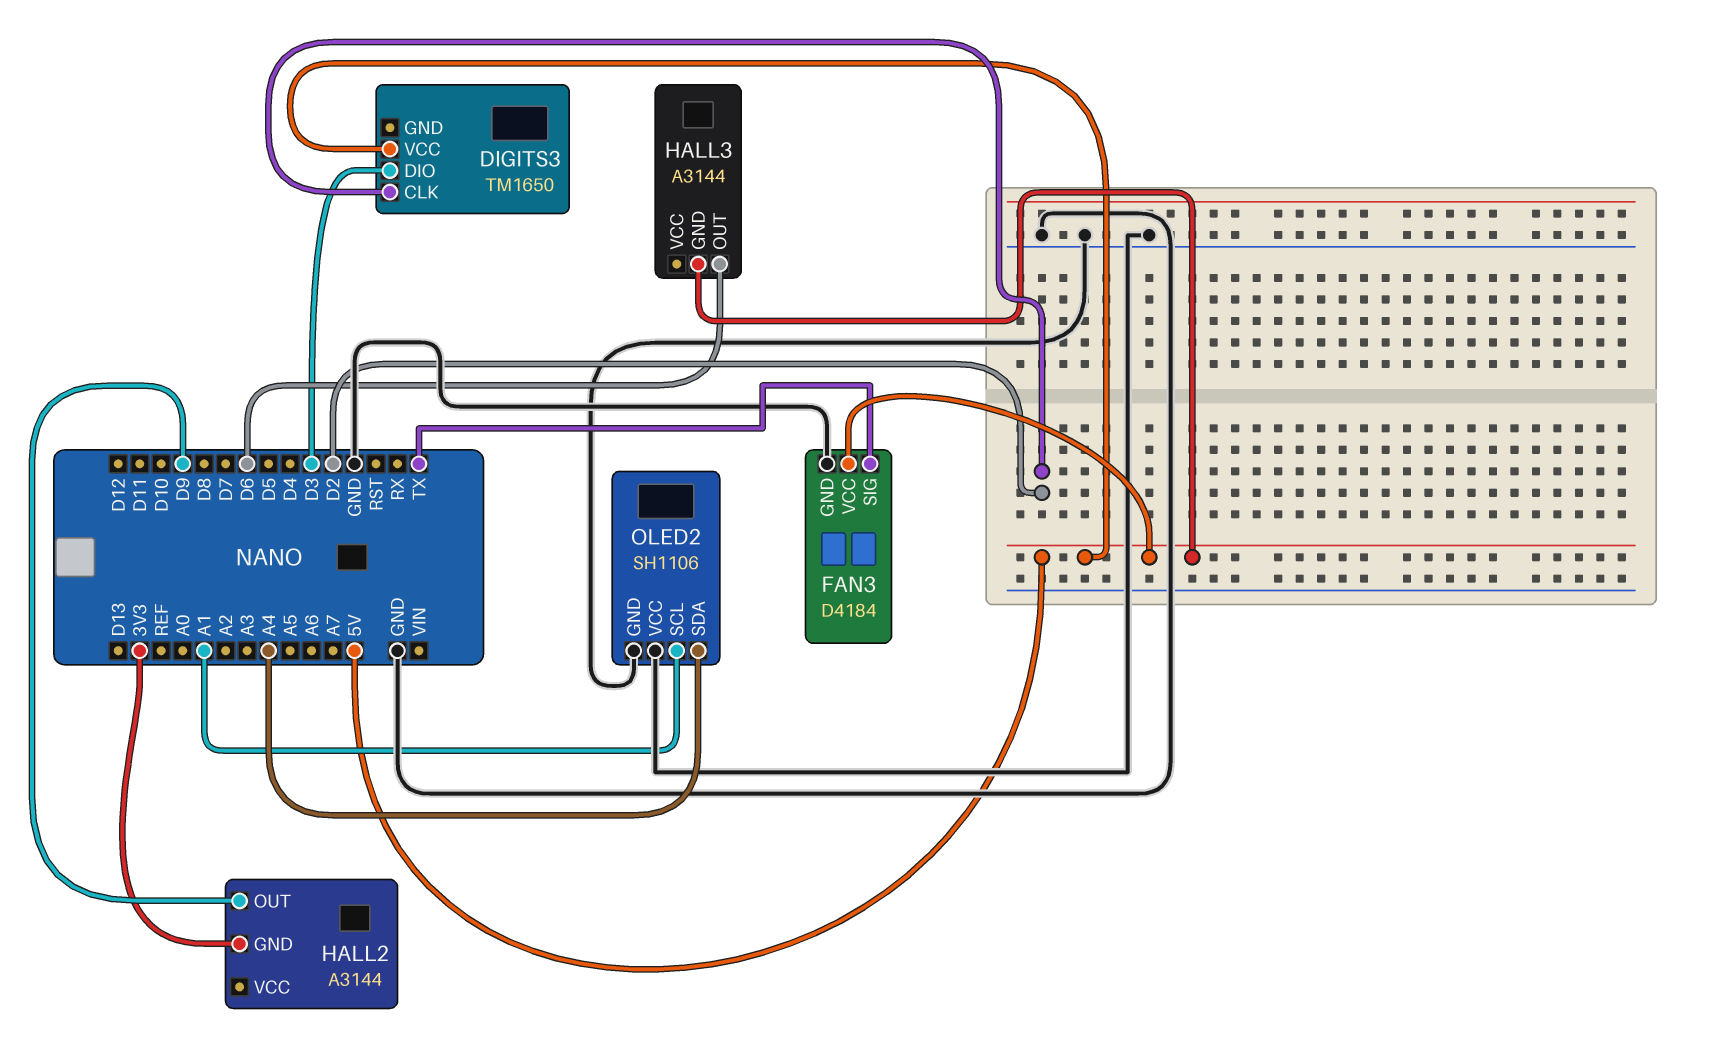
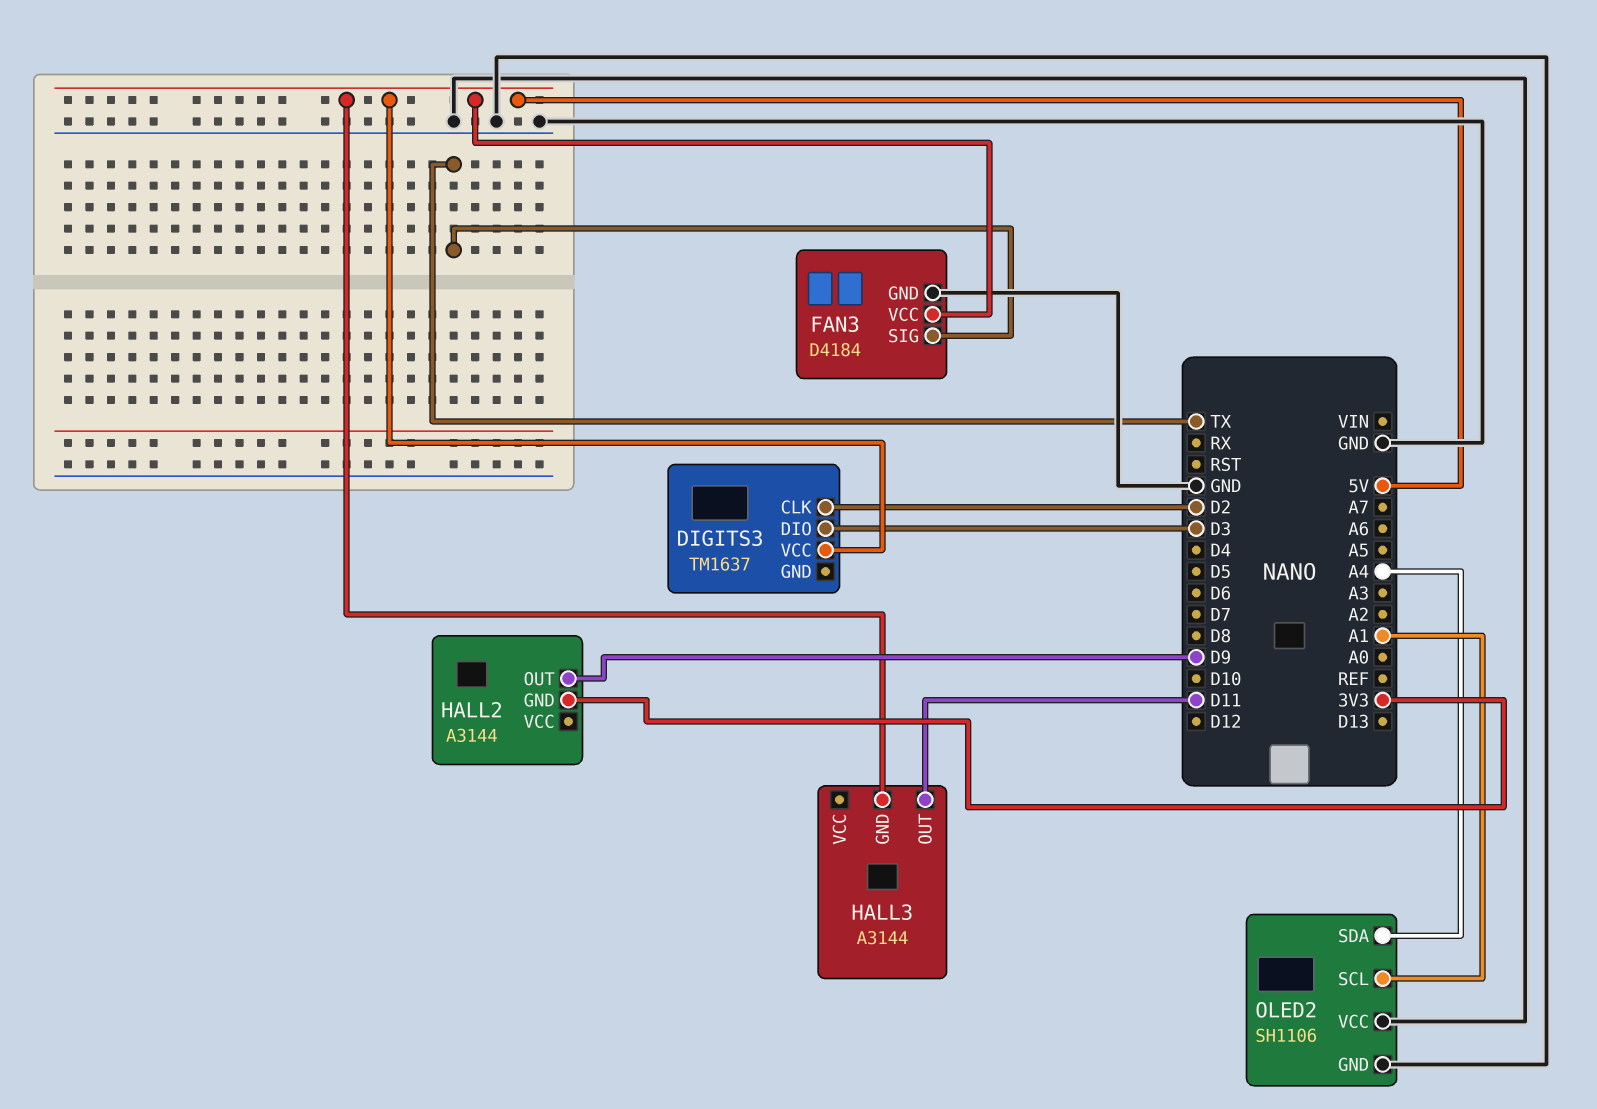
DIGITS3: TM1650 -> TM1637
HALL3 pin OUT: D6 -> D11

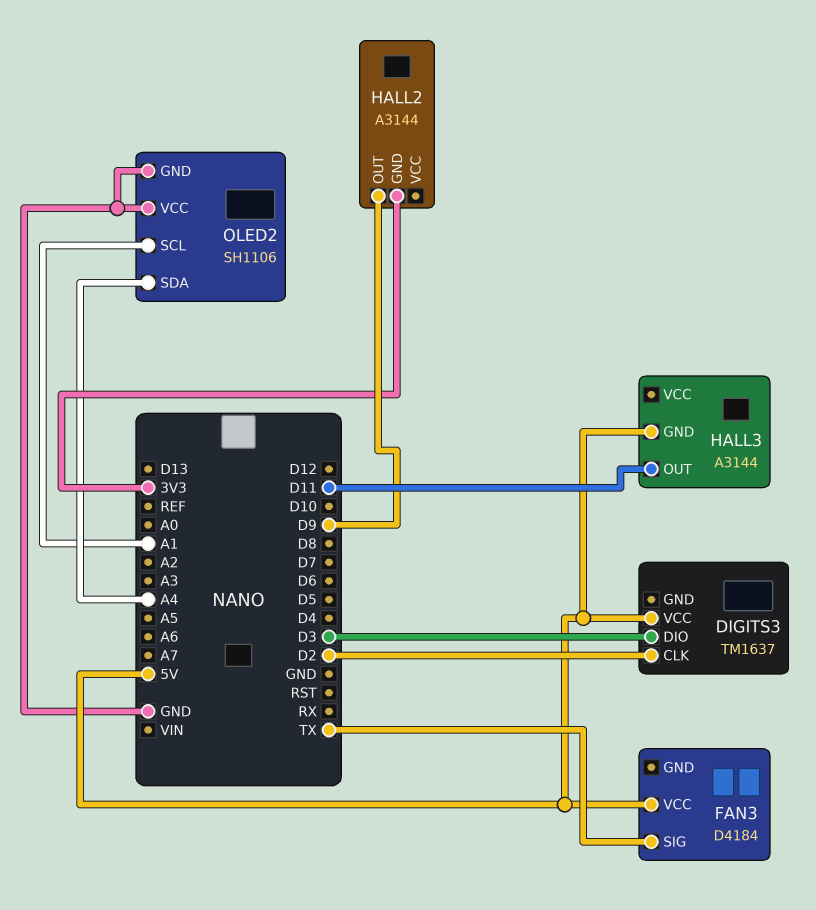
FAN3 pin GND: GND -> none

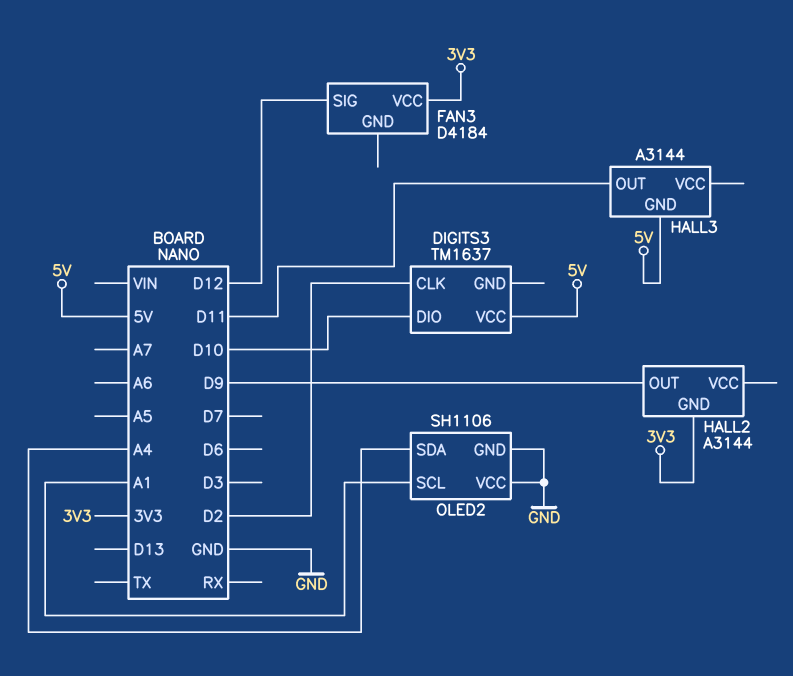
DIGITS3 pin DIO: D3 -> D10
FAN3 pin SIG: TX -> D12
FAN3 pin VCC: 5V -> 3V3

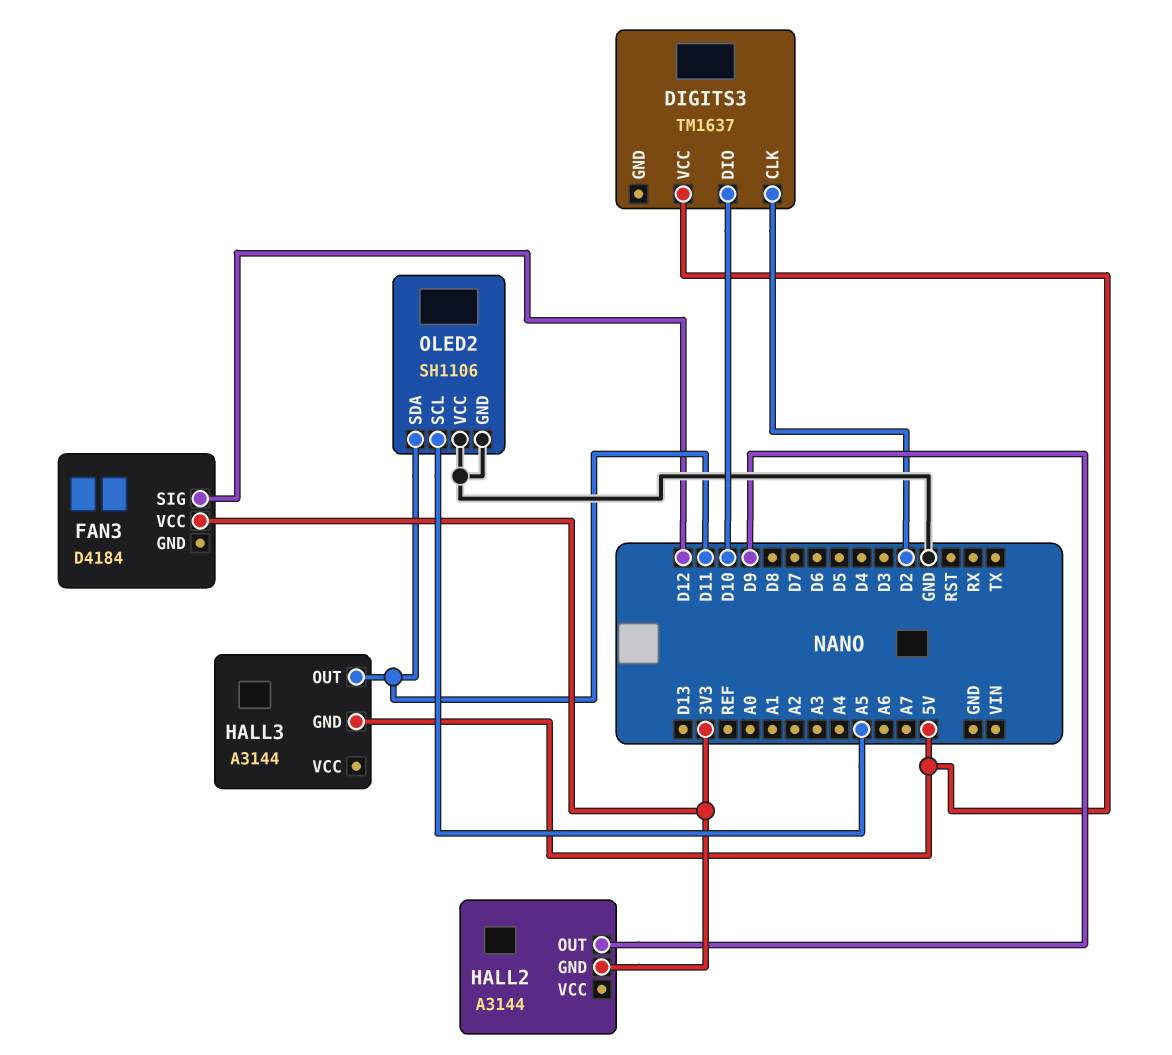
OLED2 pin SCL: A1 -> A5
OLED2 pin SDA: A4 -> D11

